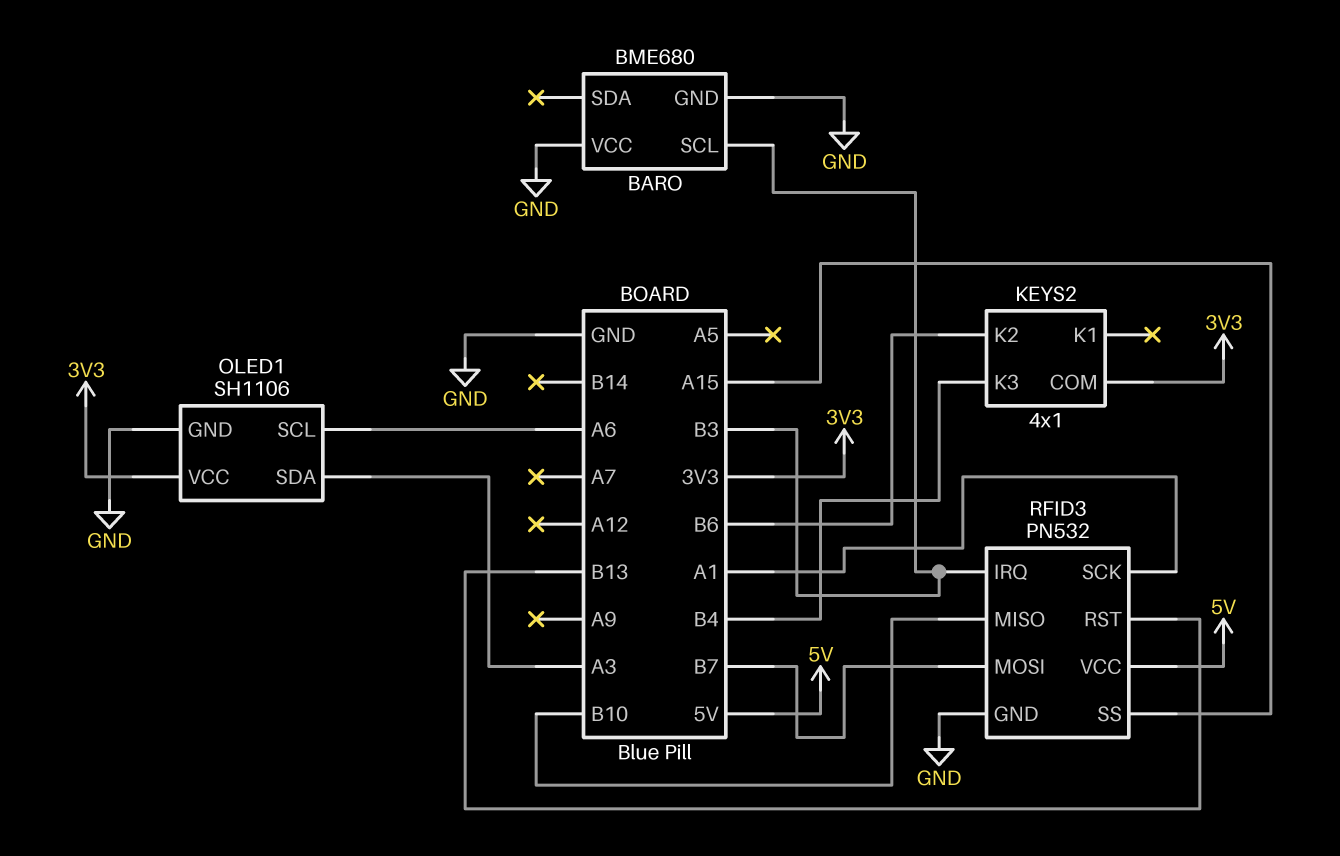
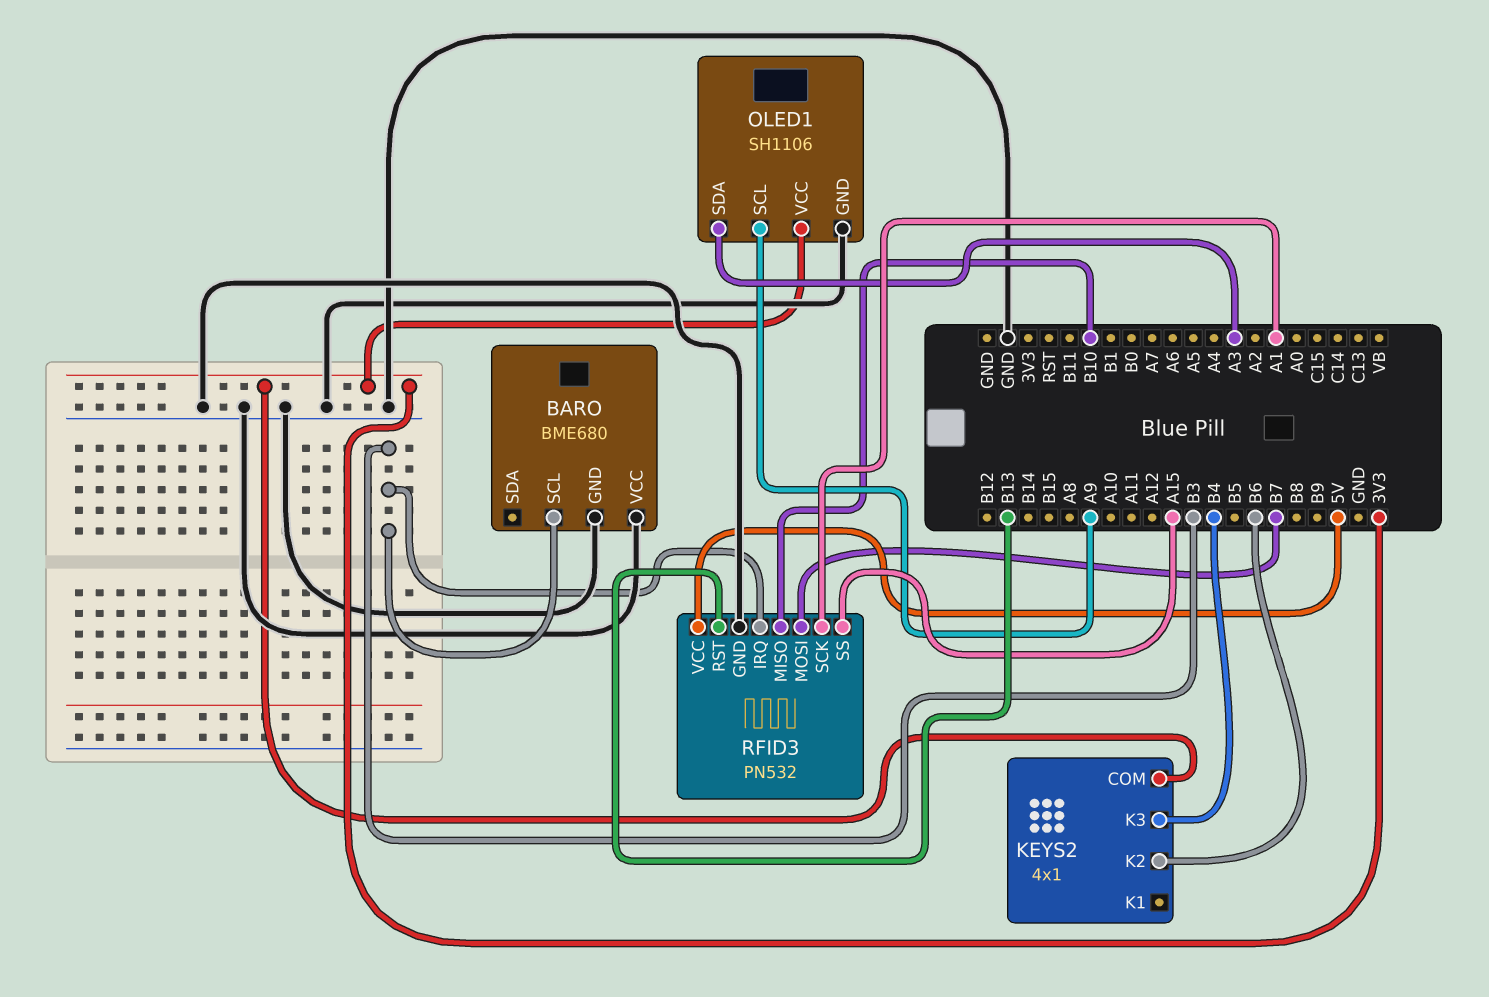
OLED1 pin SCL: A6 -> A9

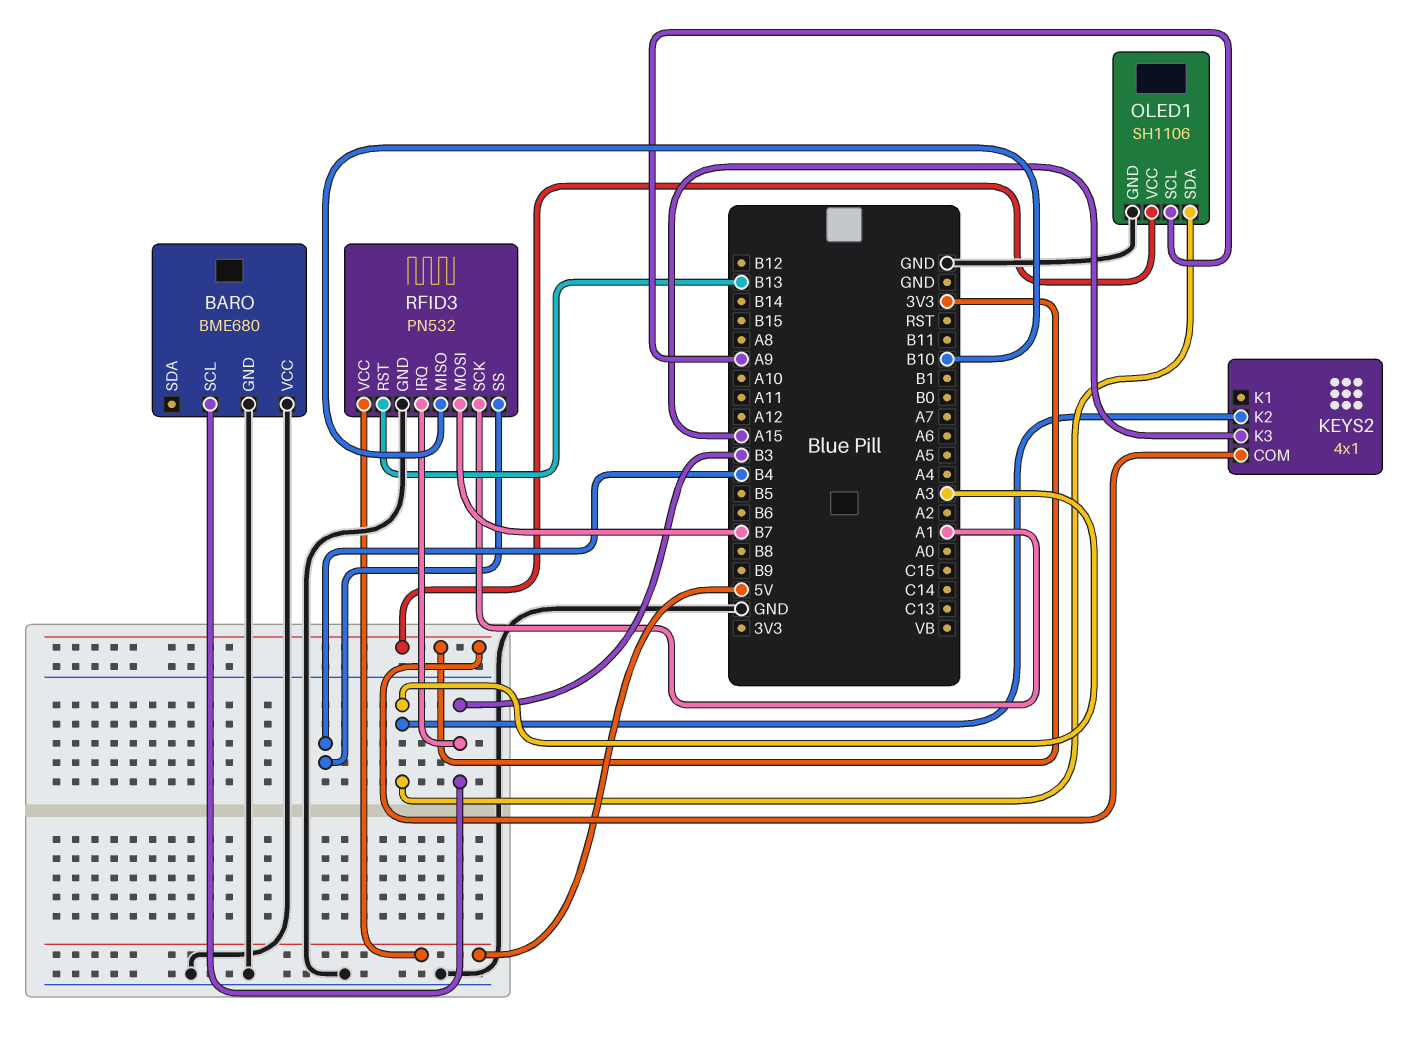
KEYS2 pin K2: B6 -> A3
KEYS2 pin K3: B4 -> A15
RFID3 pin SS: A15 -> B4

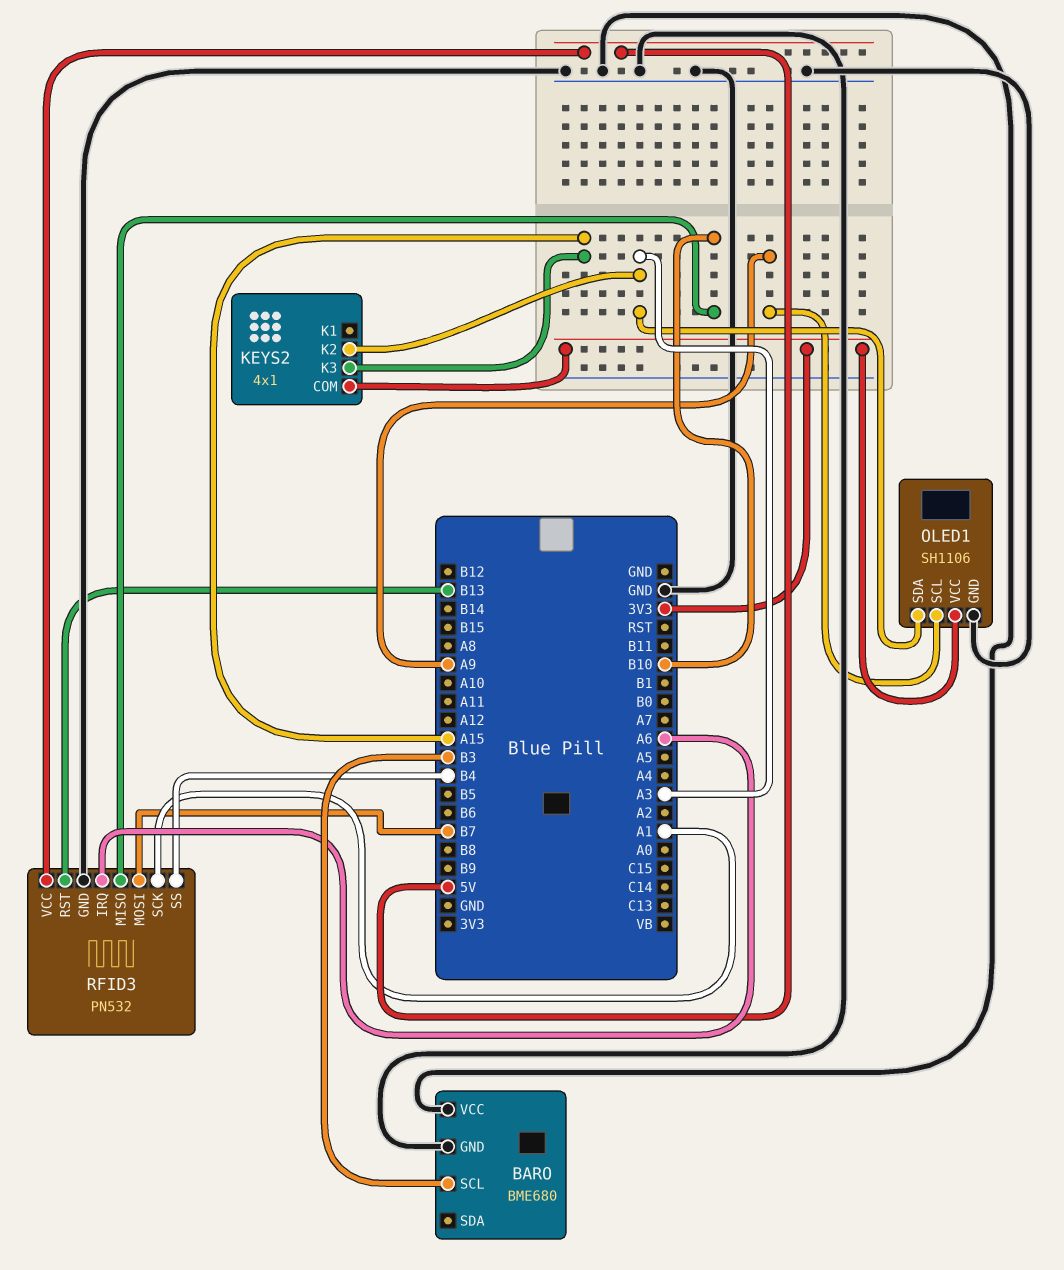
RFID3 pin IRQ: B3 -> A6

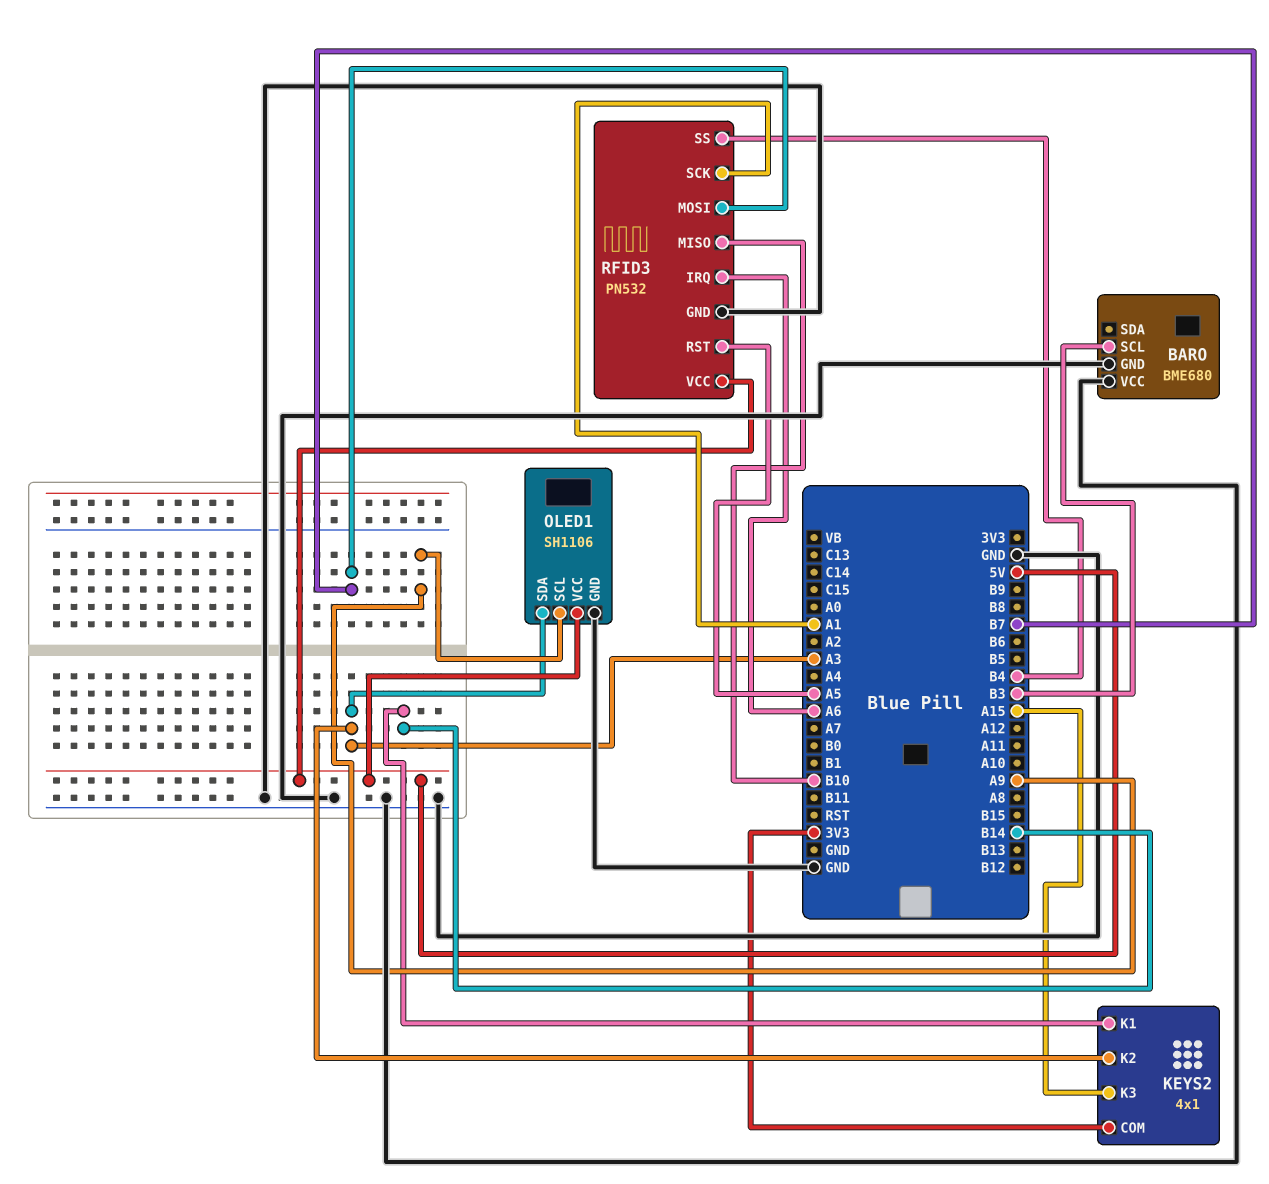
KEYS2 pin K1: none -> B14
OLED1 pin VCC: 3V3 -> 5V
RFID3 pin RST: B13 -> A5

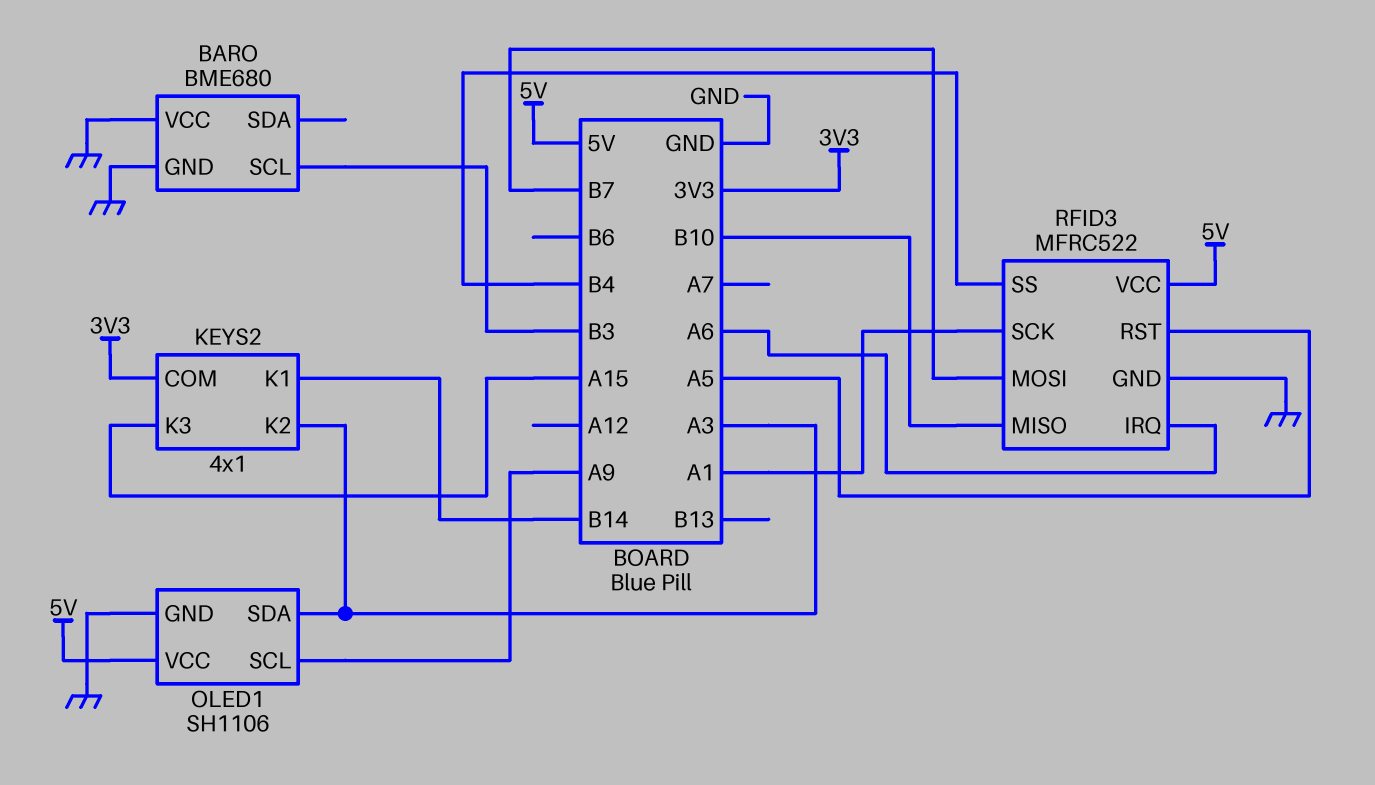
RFID3: PN532 -> MFRC522

